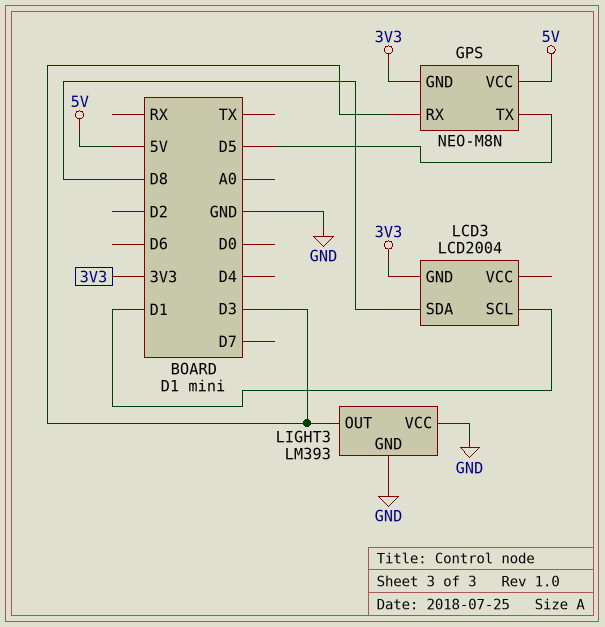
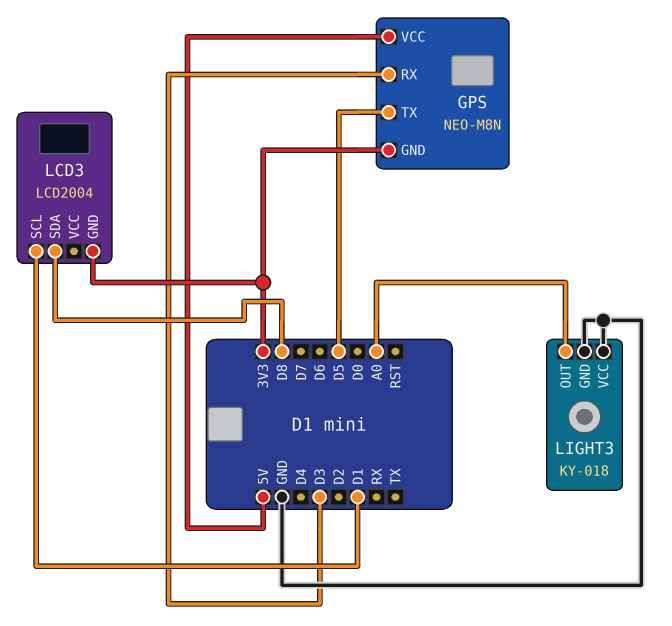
LIGHT3: LM393 -> KY-018
LIGHT3 pin OUT: D3 -> A0

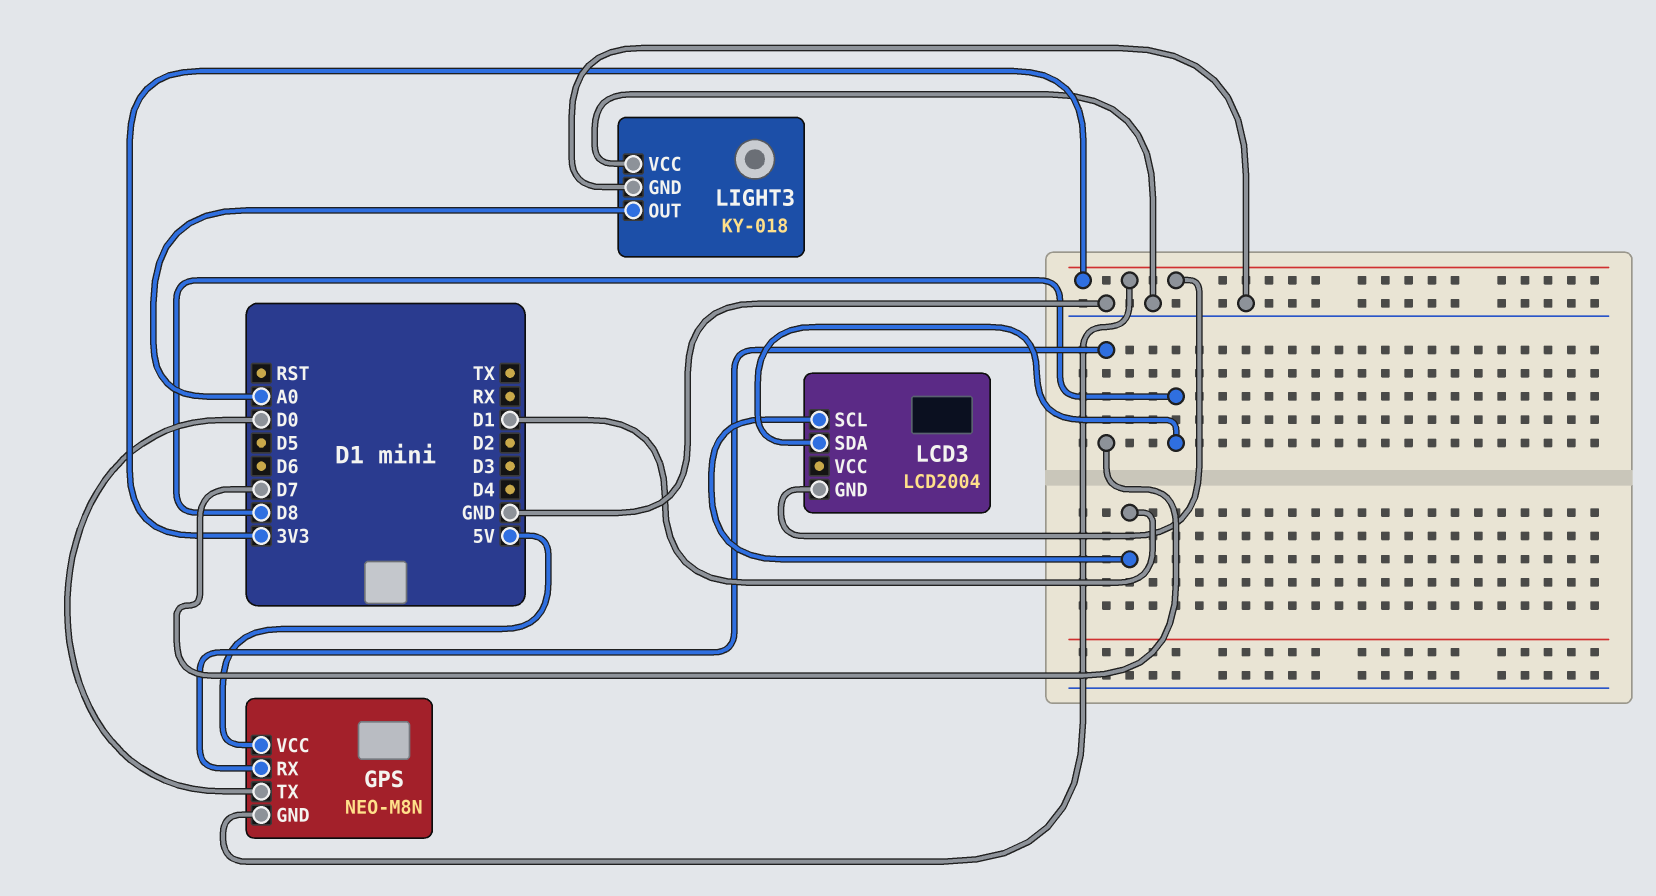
GPS pin RX: D3 -> D7
GPS pin TX: D5 -> D0

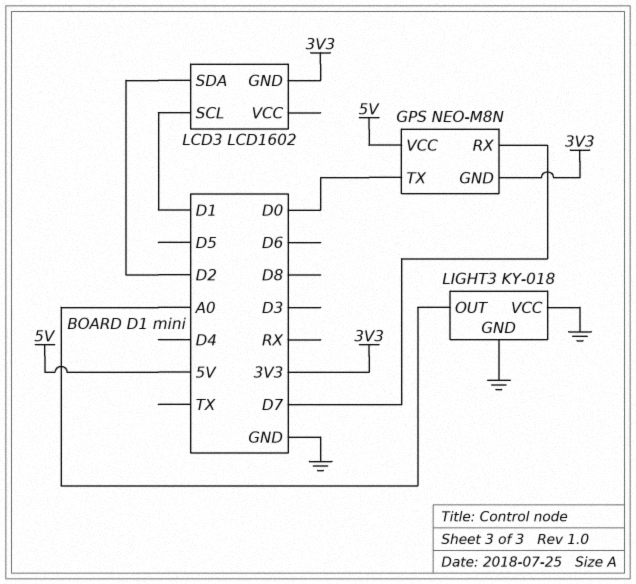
LCD3: LCD2004 -> LCD1602
LCD3 pin SDA: D8 -> D2

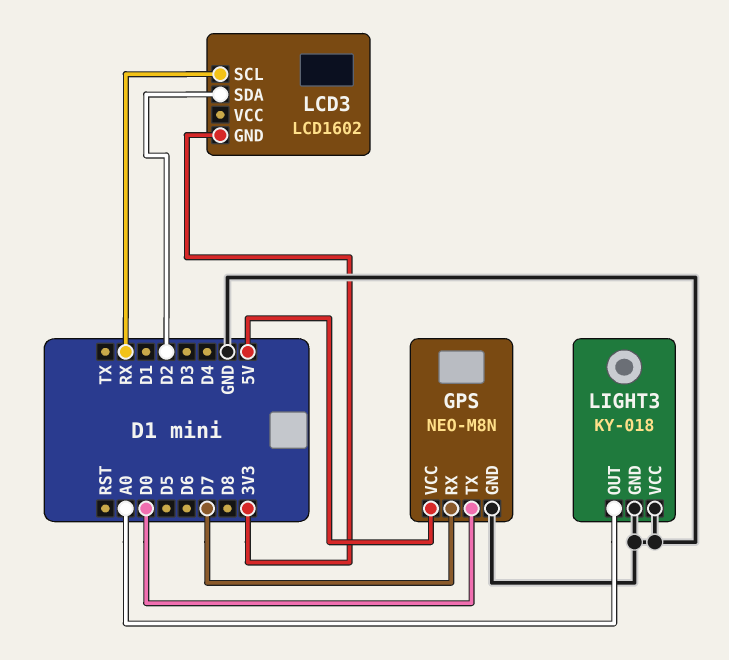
GPS pin GND: 3V3 -> GND
LCD3 pin SCL: D1 -> RX

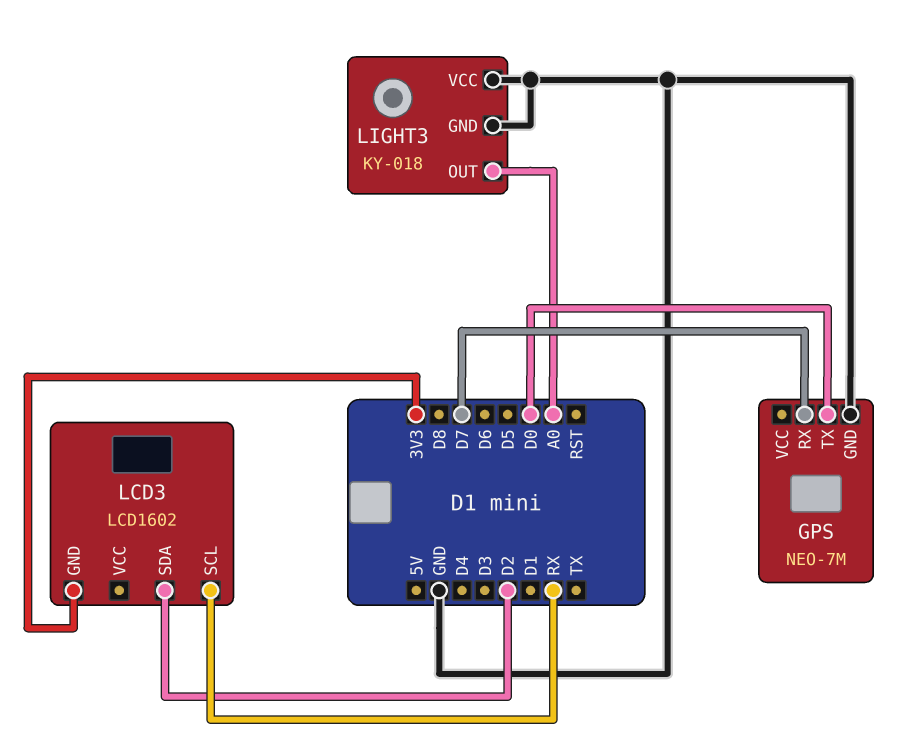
GPS: NEO-M8N -> NEO-7M
GPS pin VCC: 5V -> none

